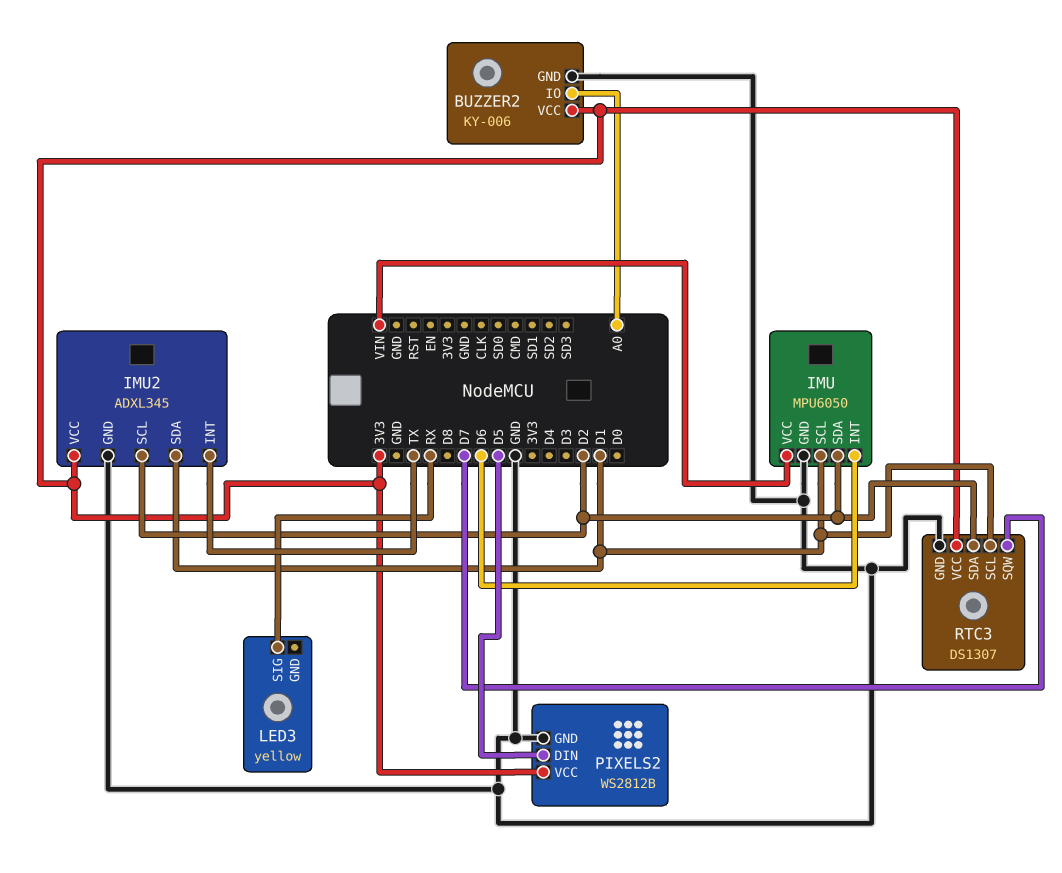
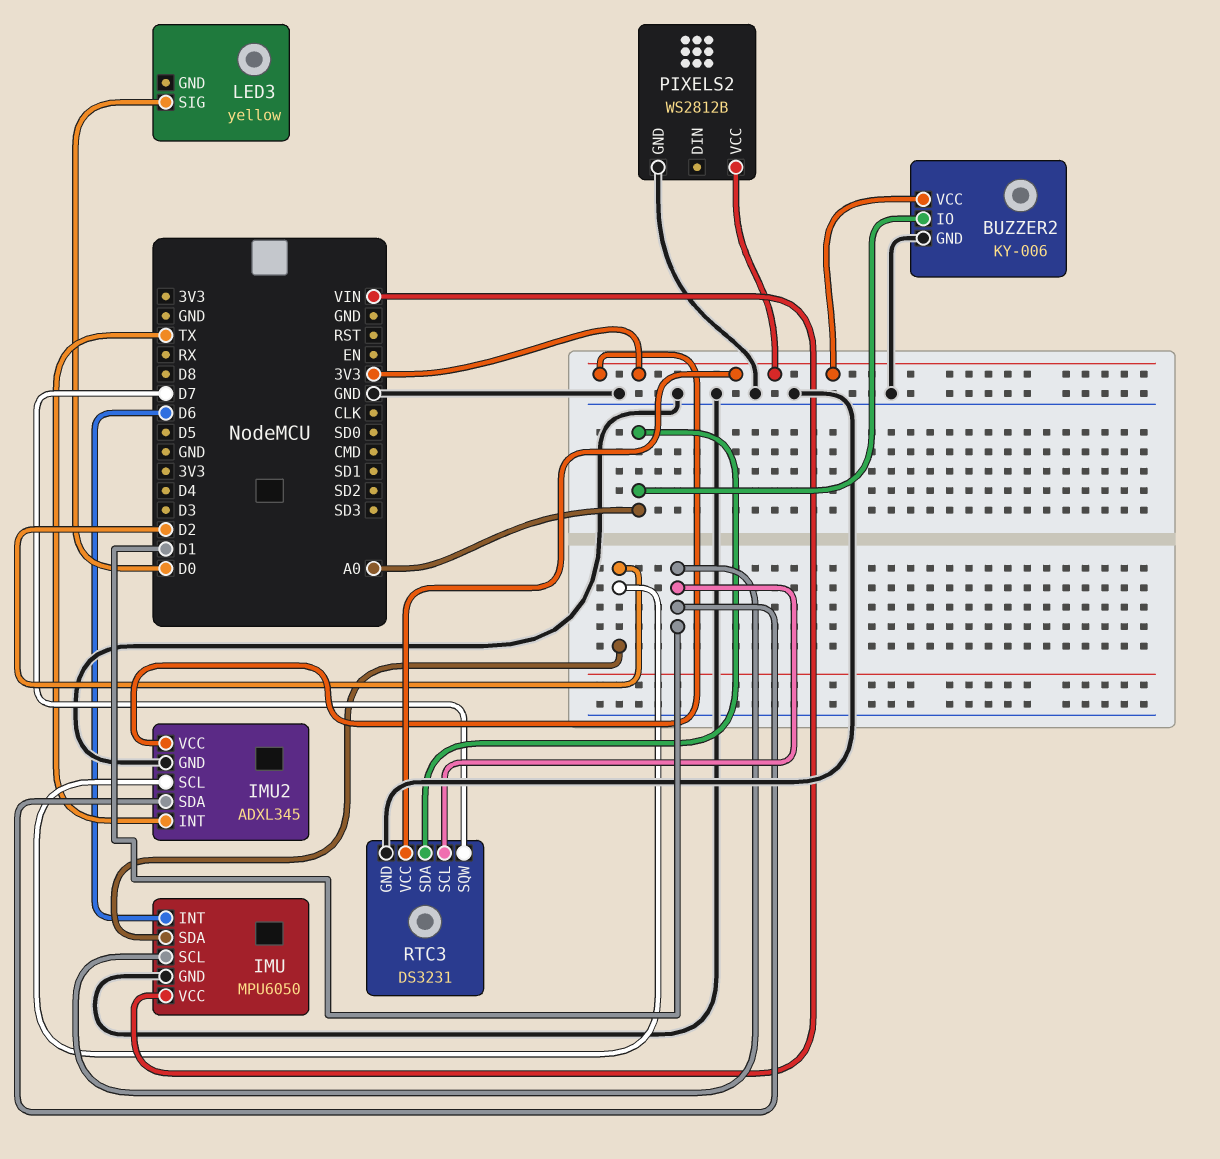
LED3 pin SIG: RX -> D0
PIXELS2 pin DIN: D5 -> none
RTC3: DS1307 -> DS3231
RTC3 pin SDA: D2 -> A0

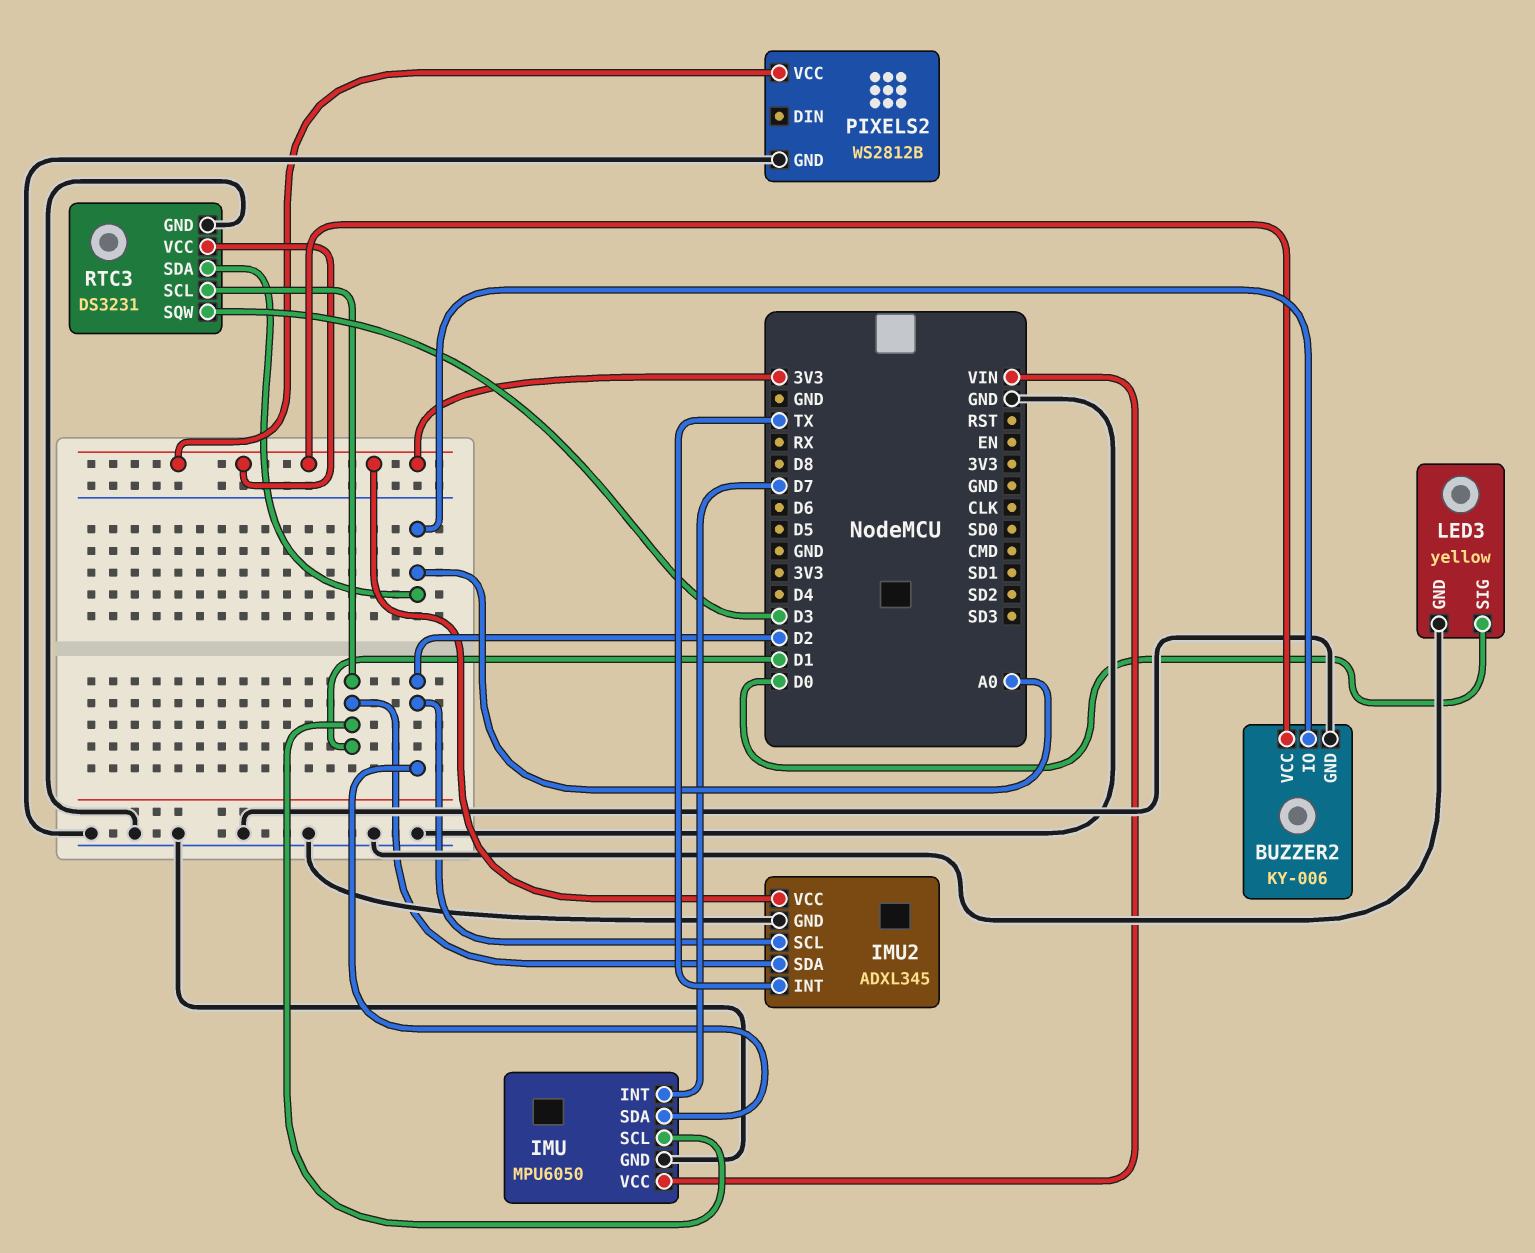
IMU pin INT: D6 -> D7
LED3 pin GND: none -> GND
RTC3 pin SQW: D7 -> D3

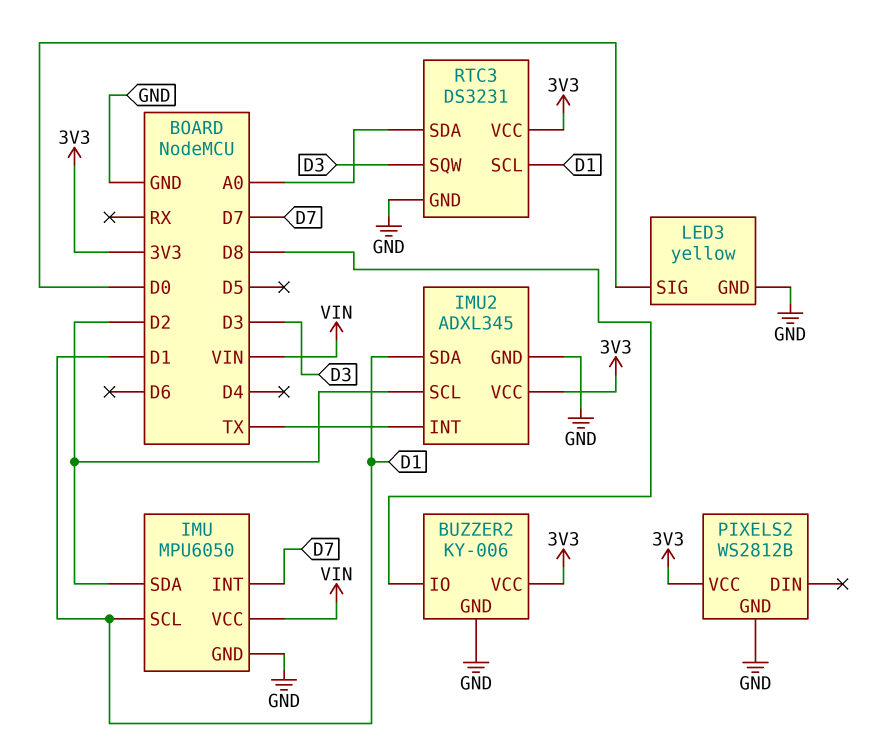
BUZZER2 pin IO: A0 -> D8

